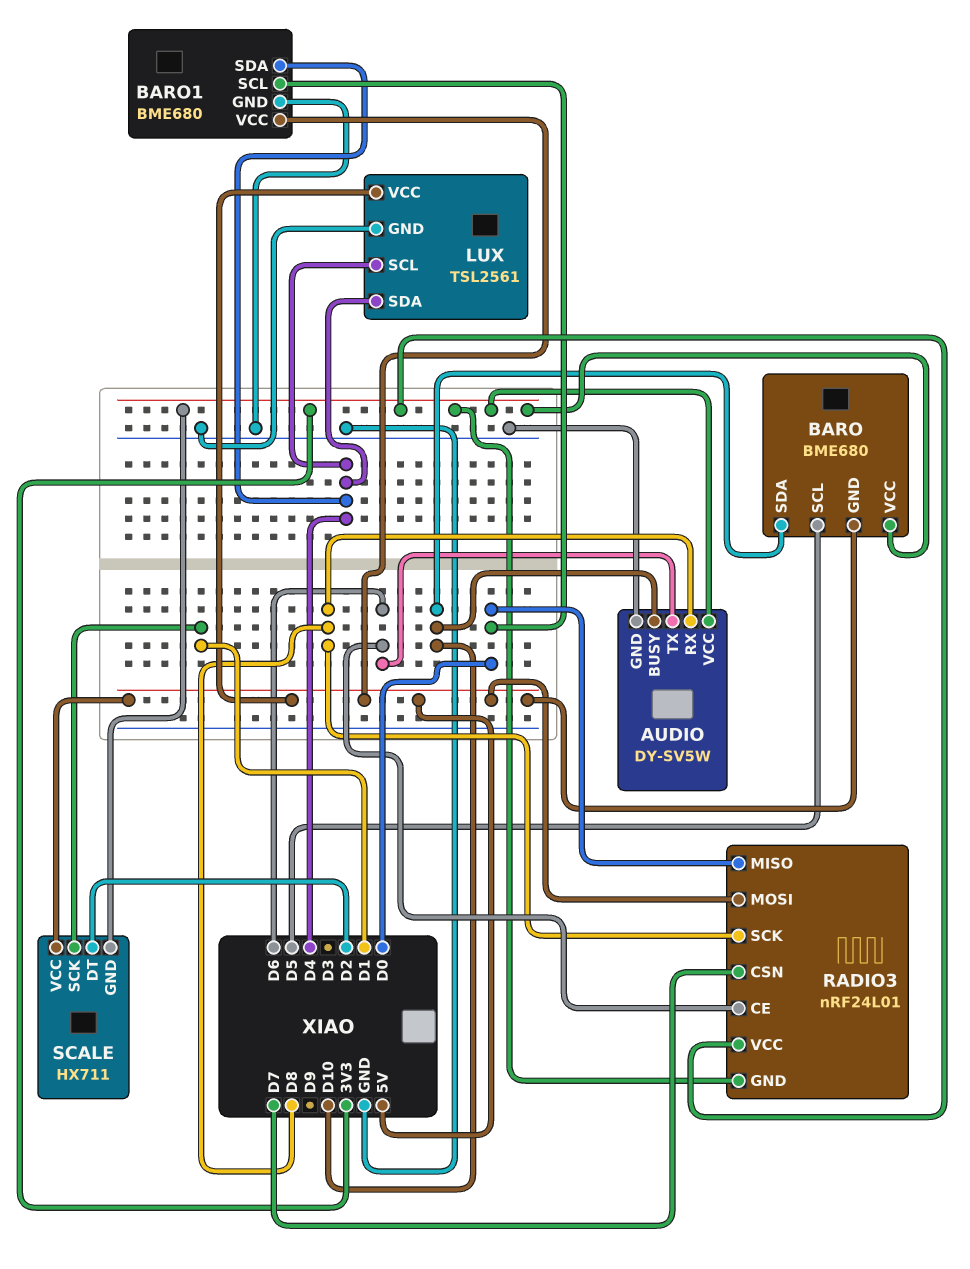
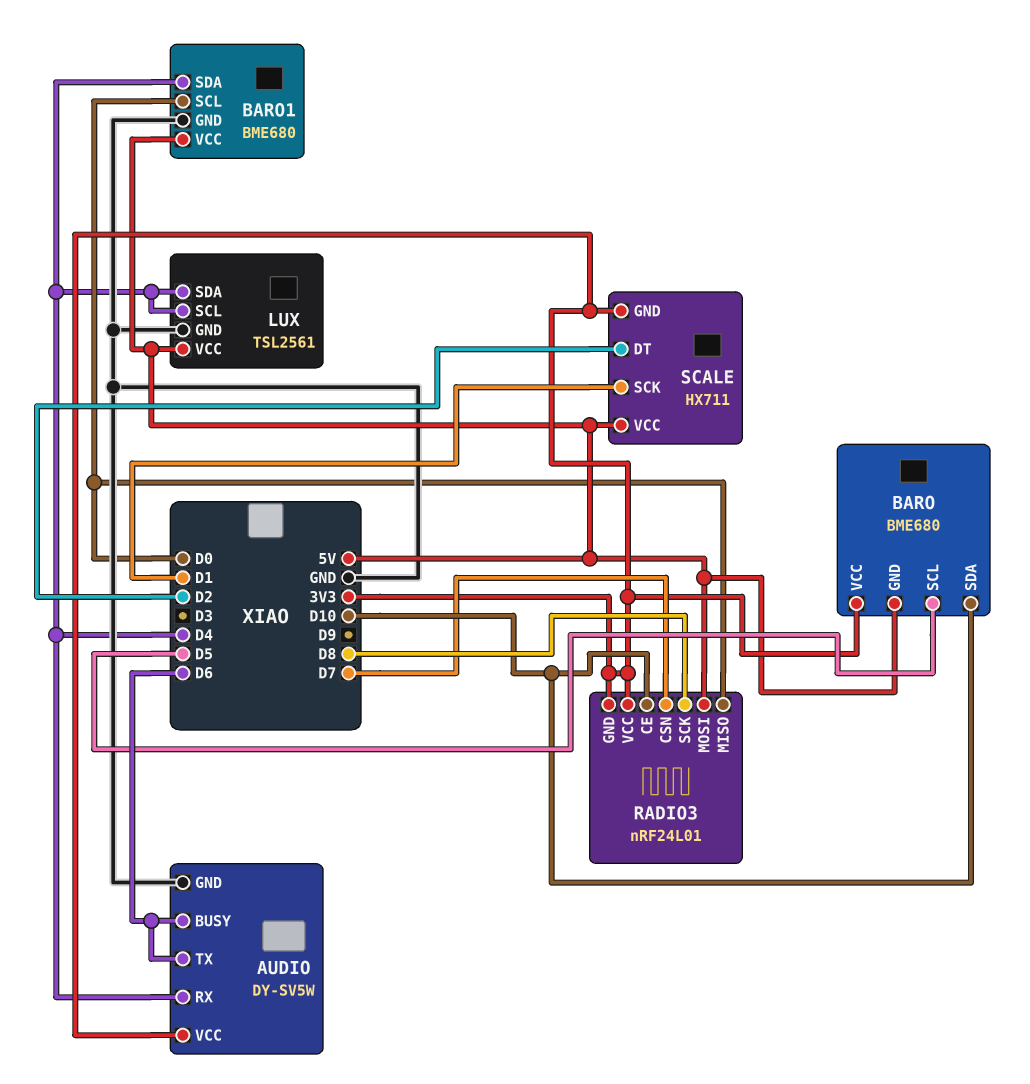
AUDIO pin BUSY: D10 -> D6
AUDIO pin RX: D8 -> D4
RADIO3 pin CE: D6 -> D10

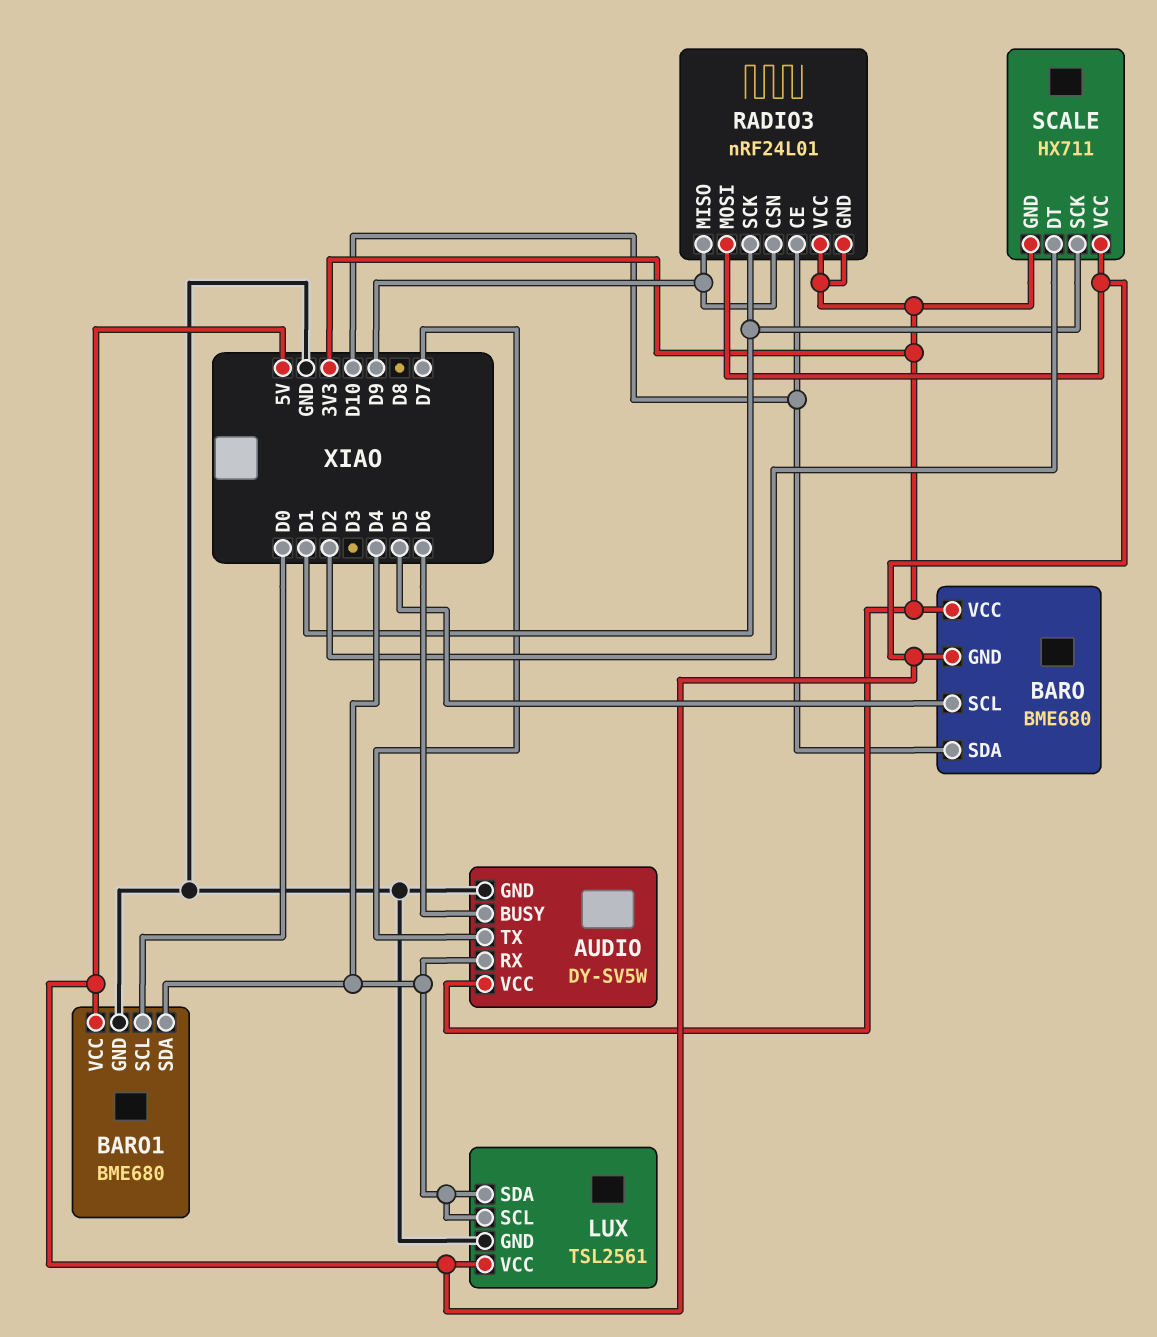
AUDIO pin TX: D6 -> D7
RADIO3 pin CSN: D7 -> D9
RADIO3 pin MISO: D0 -> D9
RADIO3 pin SCK: D8 -> D1

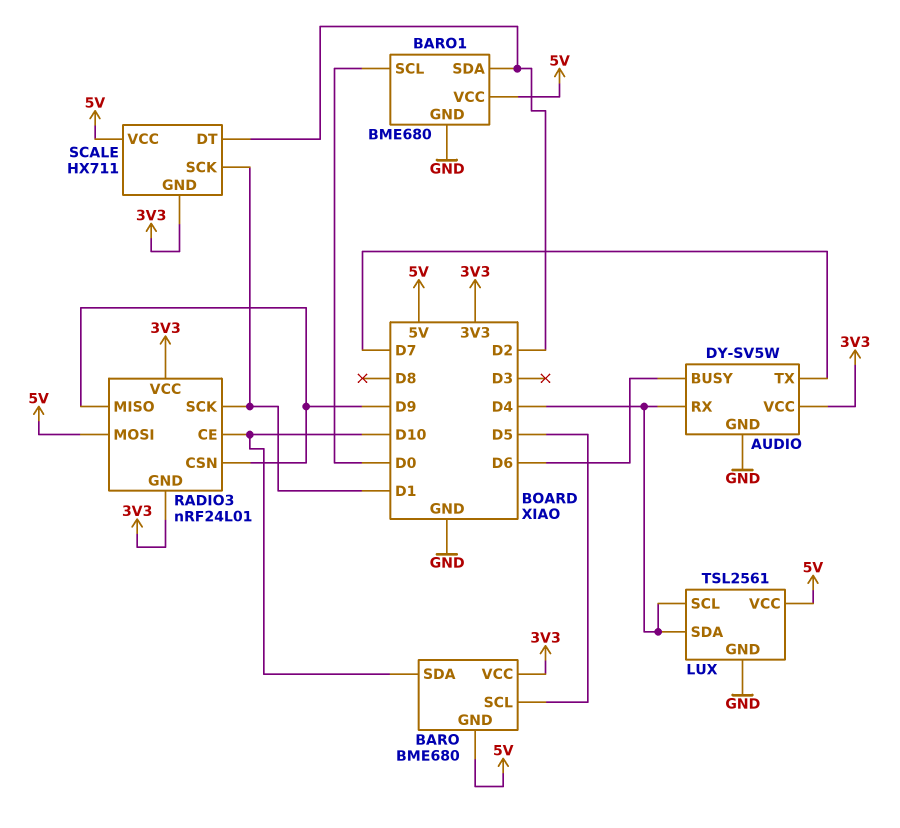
BARO1 pin SDA: D4 -> D2

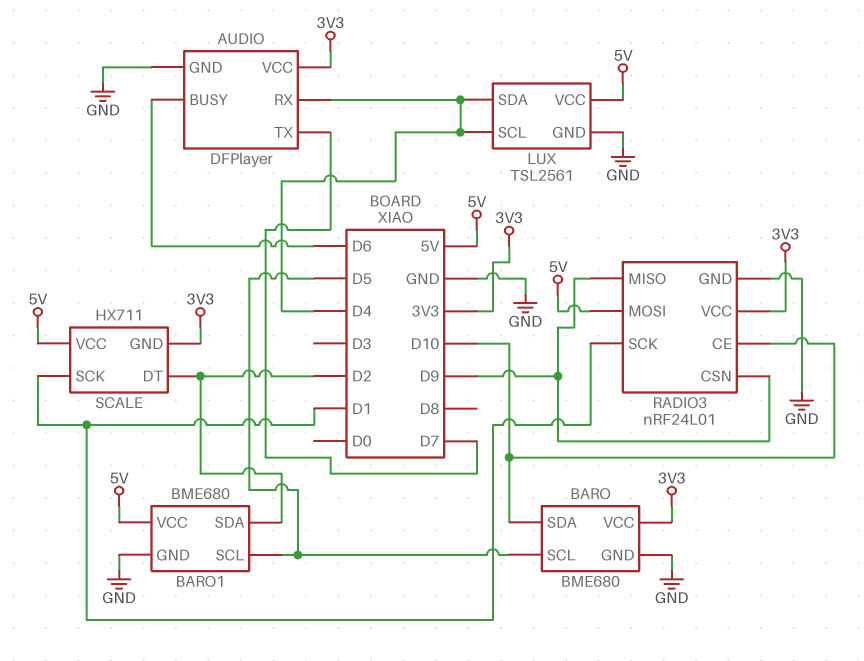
AUDIO: DY-SV5W -> DFPlayer
BARO pin GND: 5V -> GND
BARO1 pin SCL: D0 -> D5
RADIO3 pin GND: 3V3 -> GND

